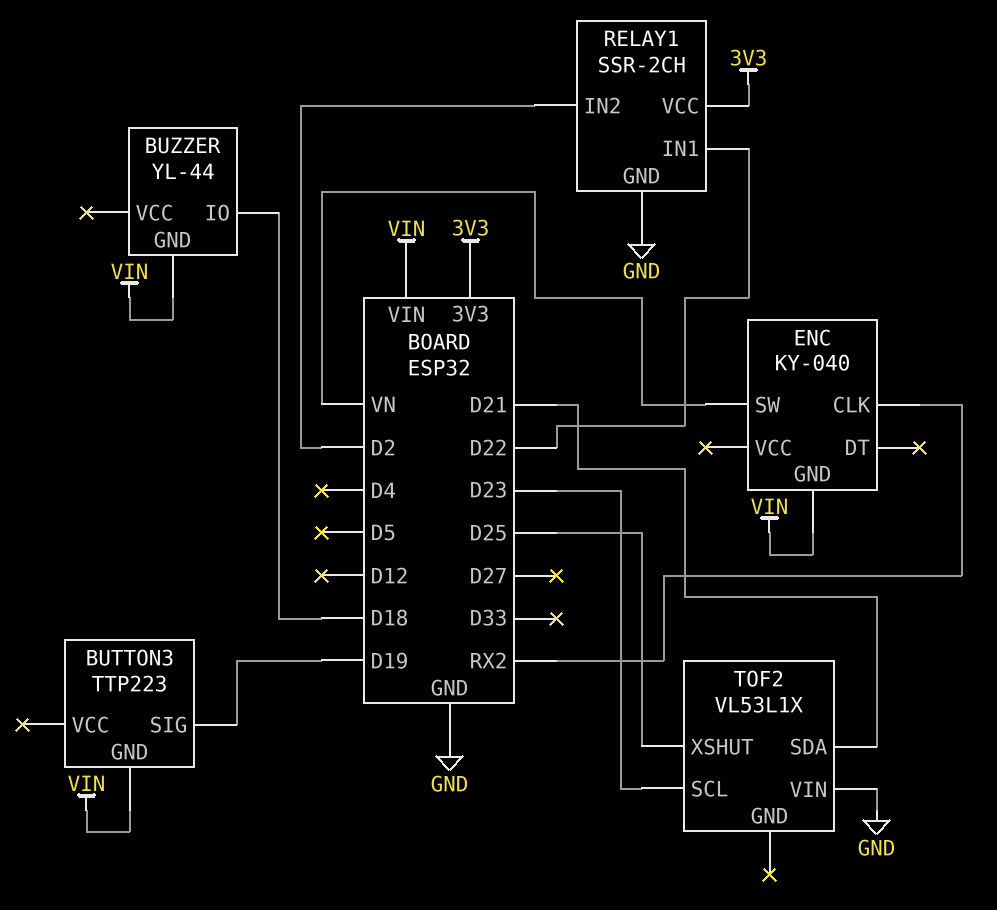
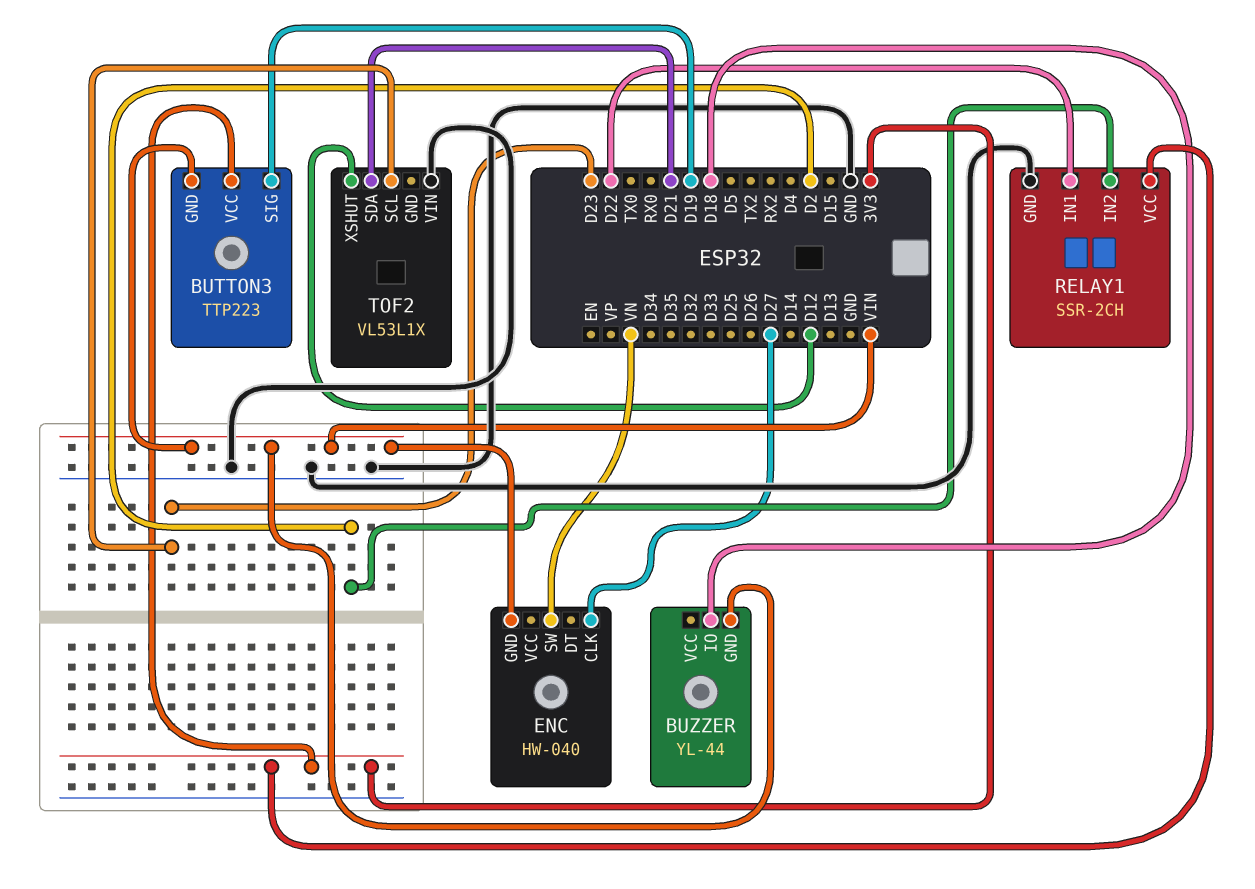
BUTTON3 pin VCC: none -> 3V3
ENC: KY-040 -> HW-040
ENC pin CLK: RX2 -> D27
TOF2 pin XSHUT: D25 -> D12

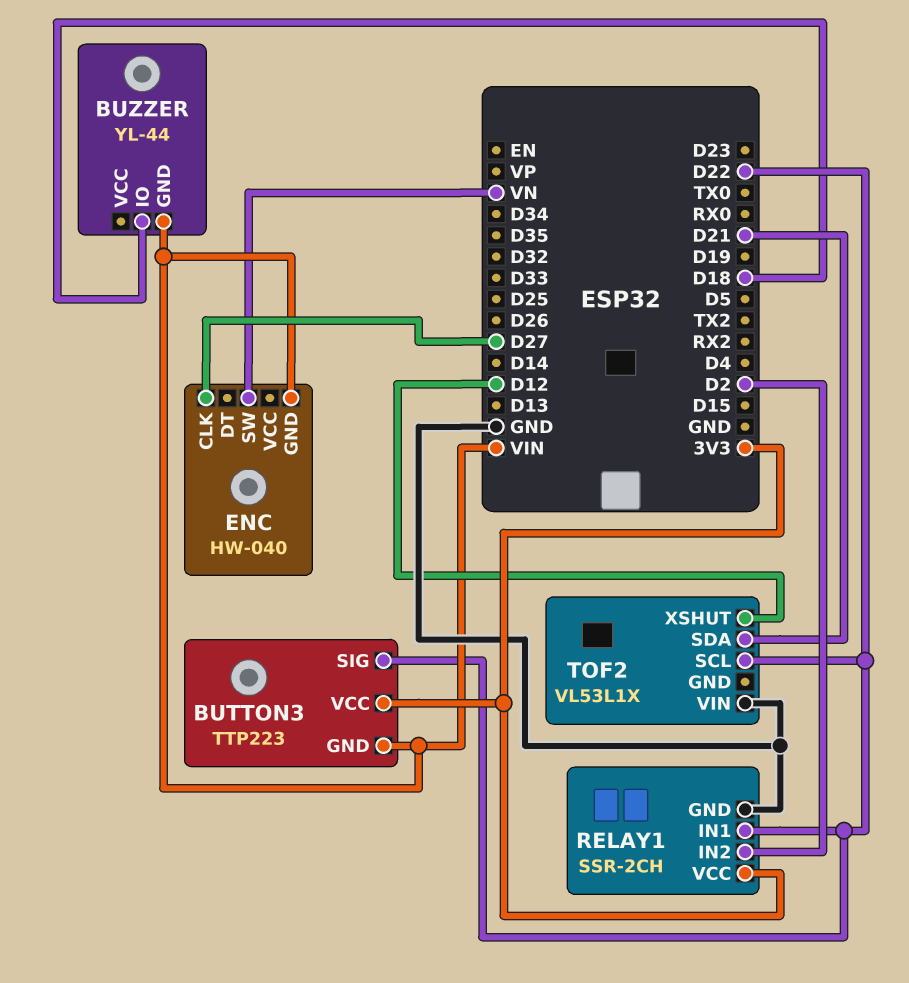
BUTTON3 pin SIG: D19 -> D22
TOF2 pin SCL: D23 -> D22

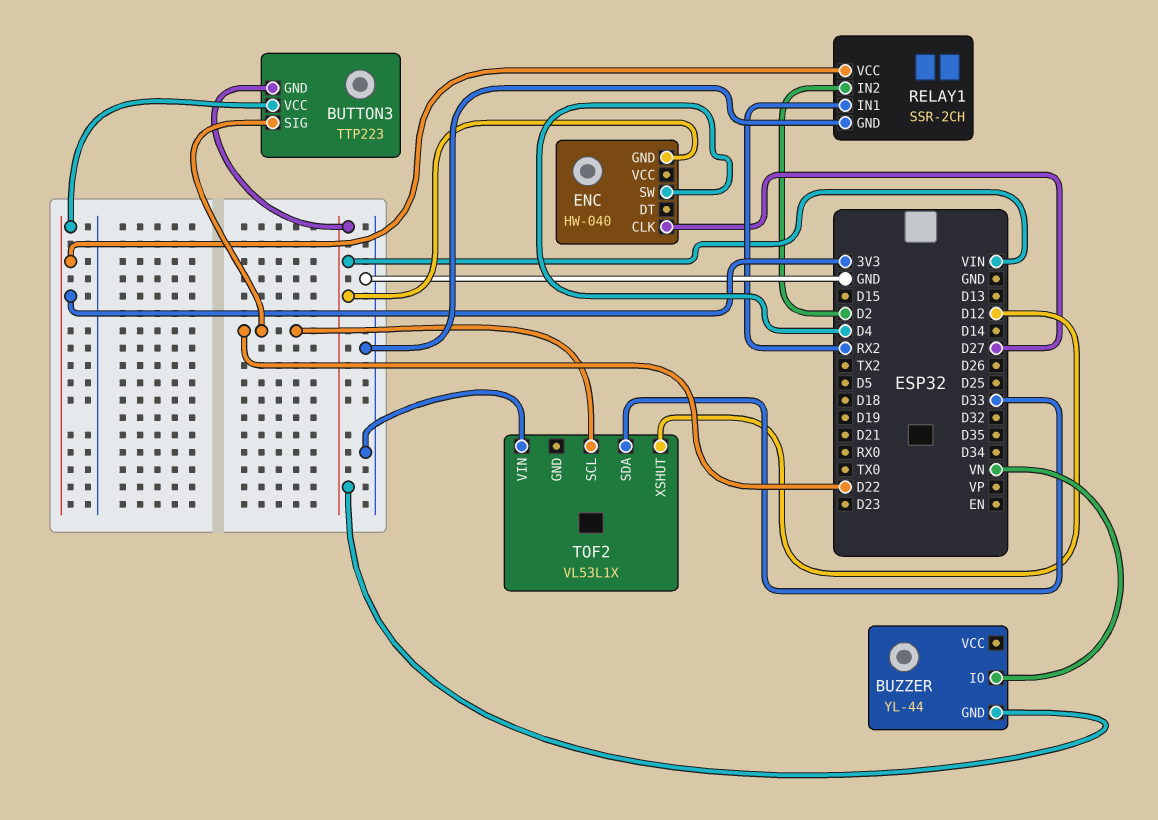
BUZZER pin IO: D18 -> VN
ENC pin SW: VN -> D4
RELAY1 pin IN1: D22 -> RX2
TOF2 pin SDA: D21 -> D33

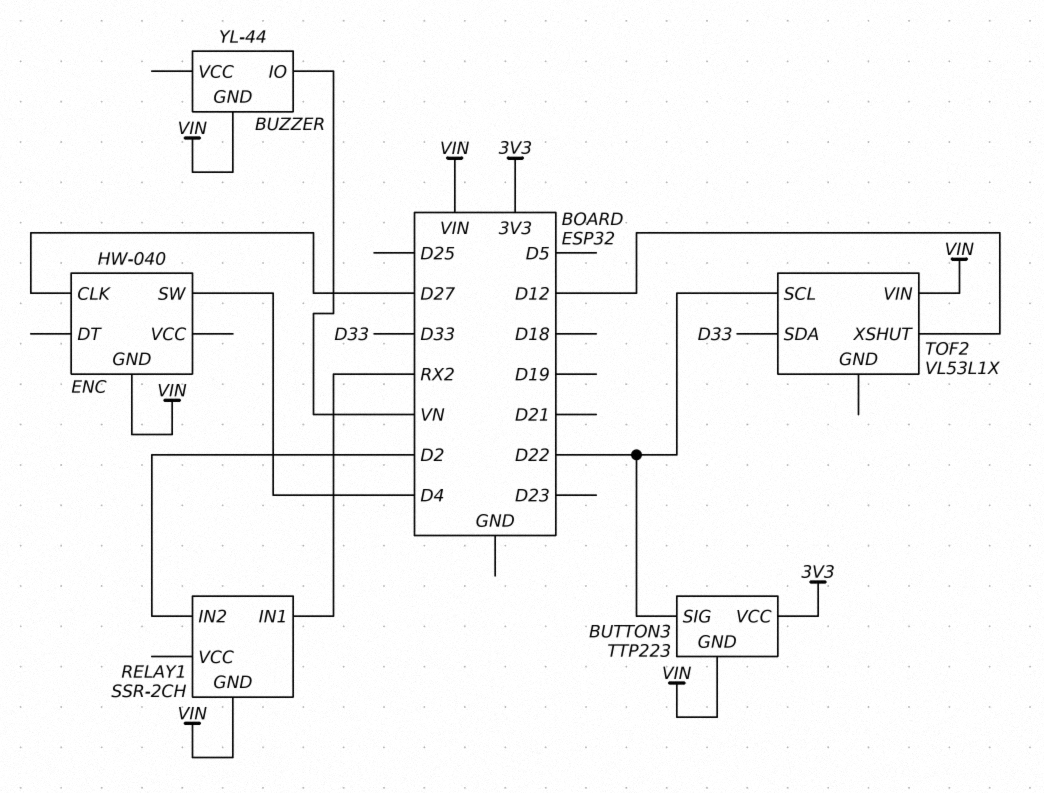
RELAY1 pin GND: GND -> VIN
RELAY1 pin VCC: 3V3 -> none
TOF2 pin VIN: GND -> VIN

